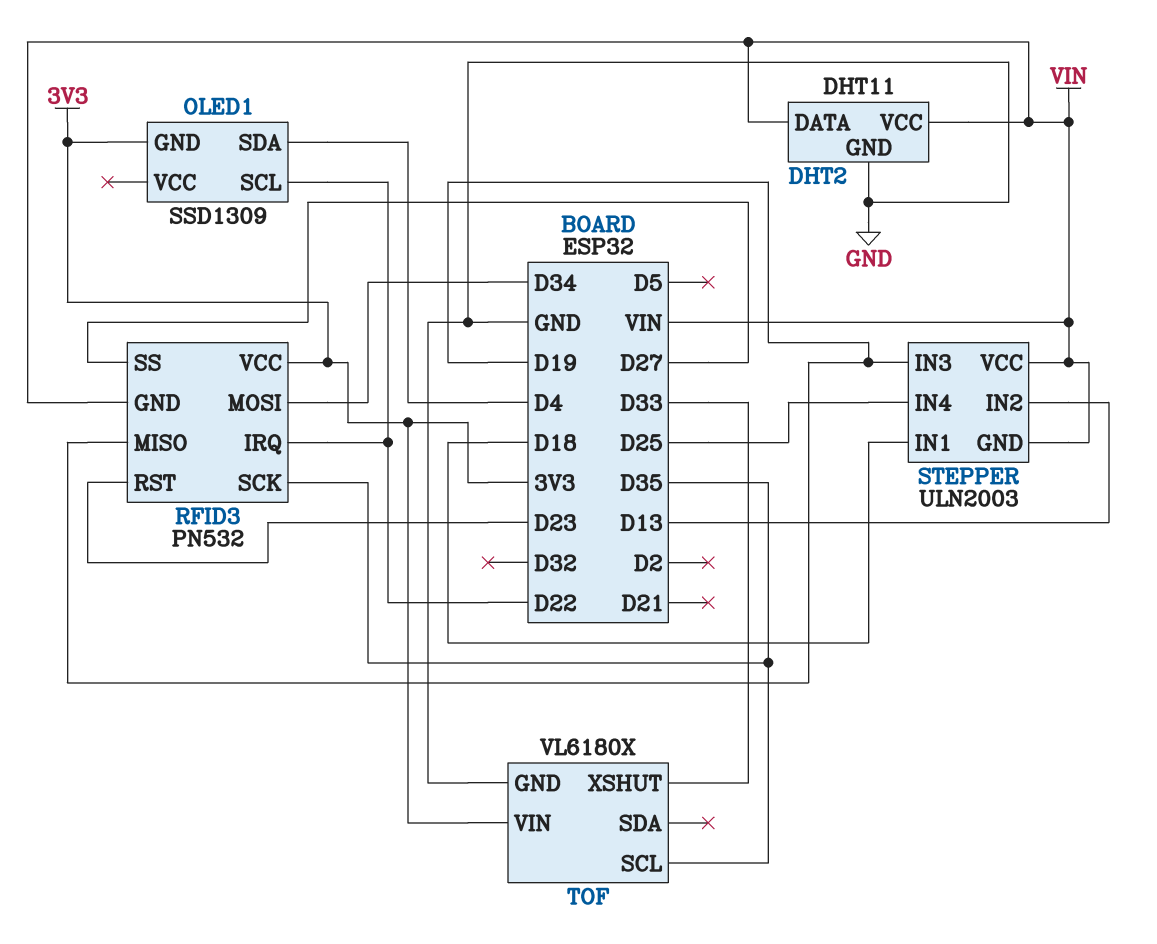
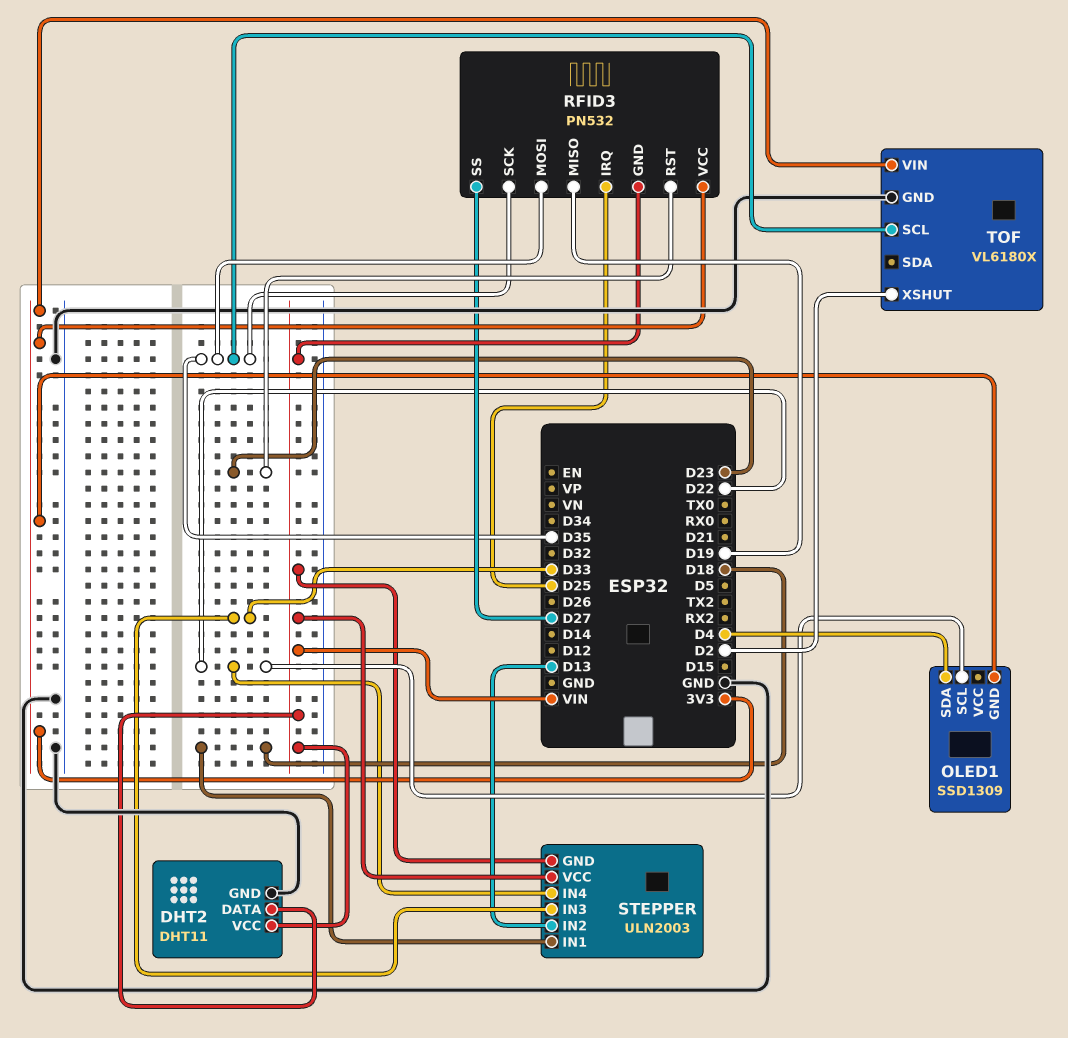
RFID3 pin IRQ: D22 -> D25
RFID3 pin MOSI: D34 -> D35
STEPPER pin IN3: D19 -> D33
STEPPER pin IN4: D25 -> D22
TOF pin XSHUT: D33 -> D2

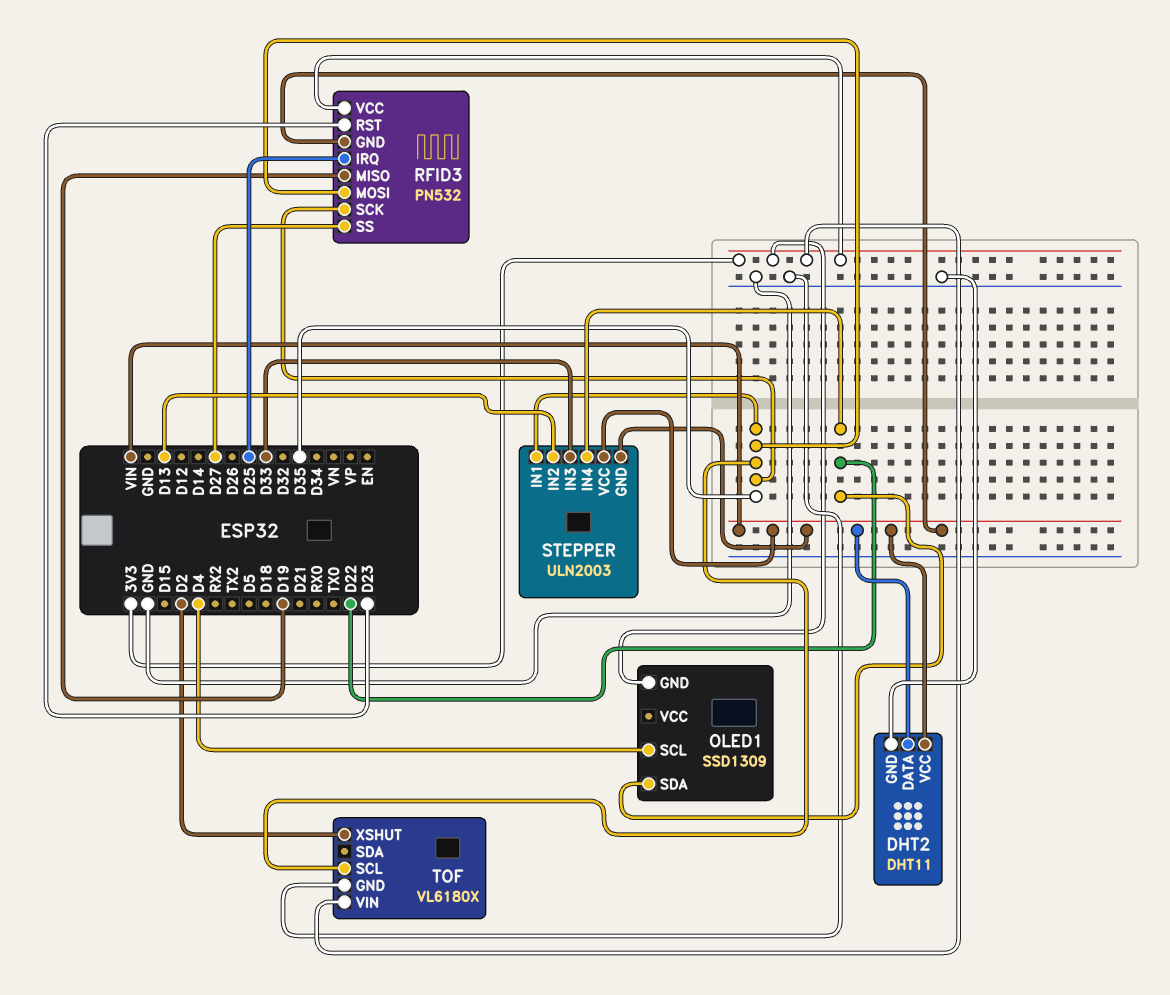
OLED1 pin SCL: D22 -> D4
OLED1 pin SDA: D4 -> D22
STEPPER pin IN1: D18 -> D35

